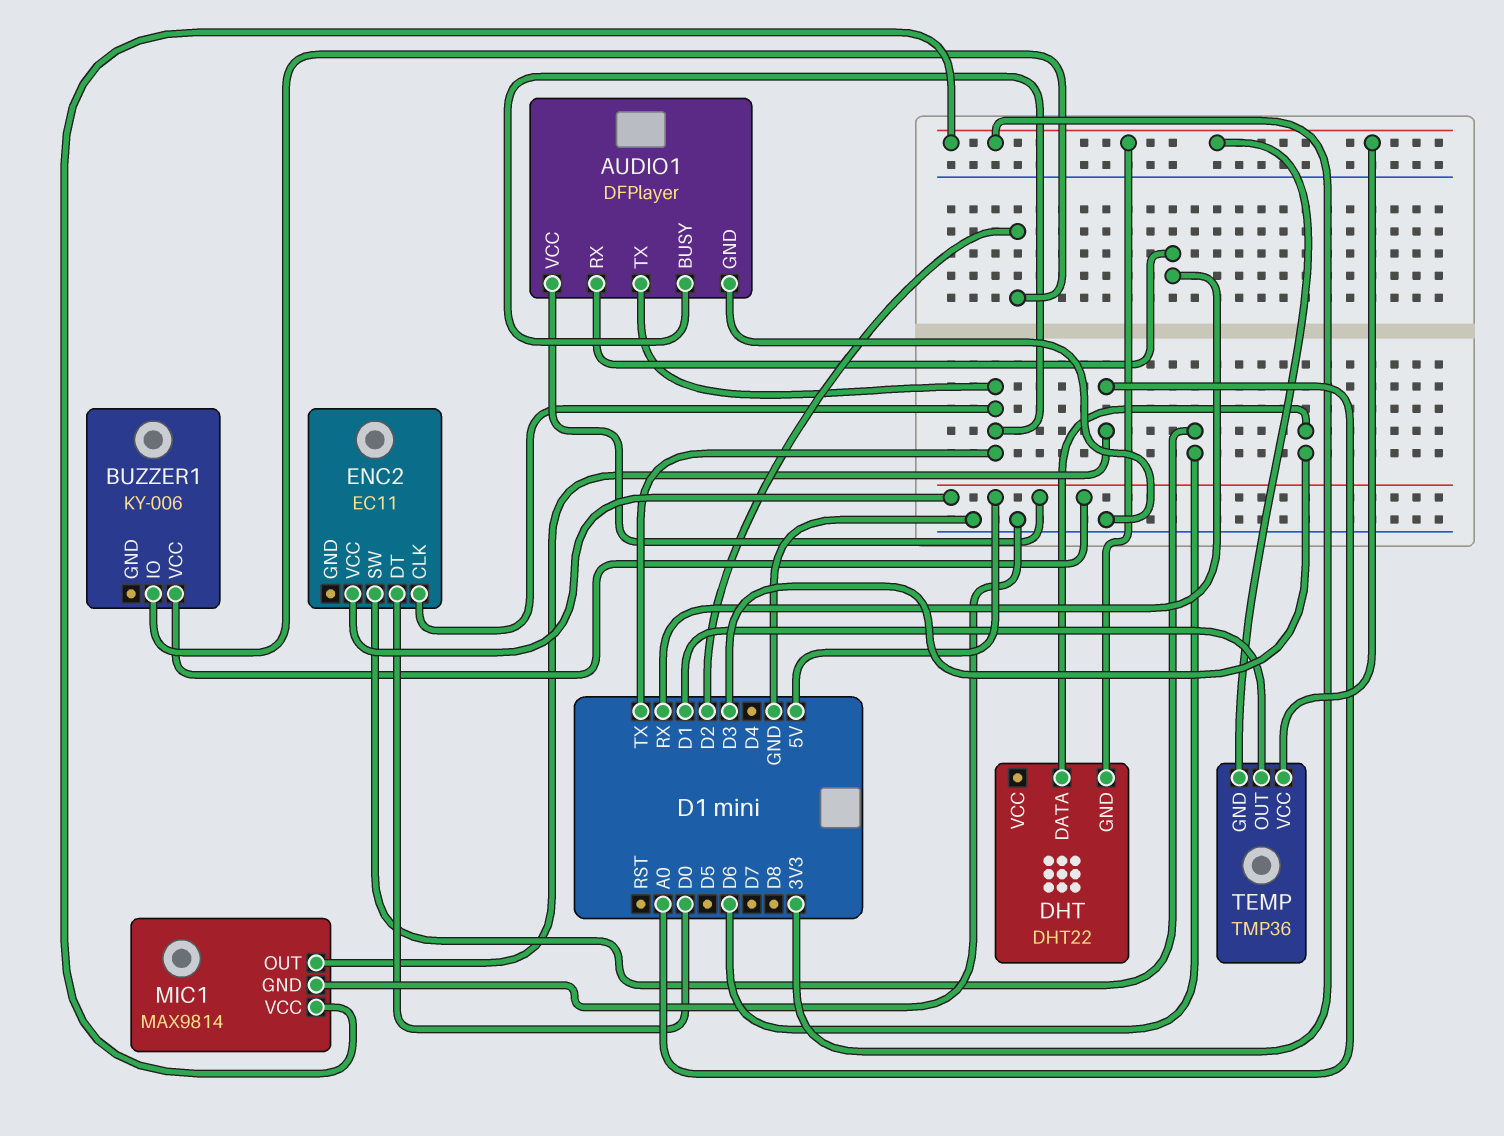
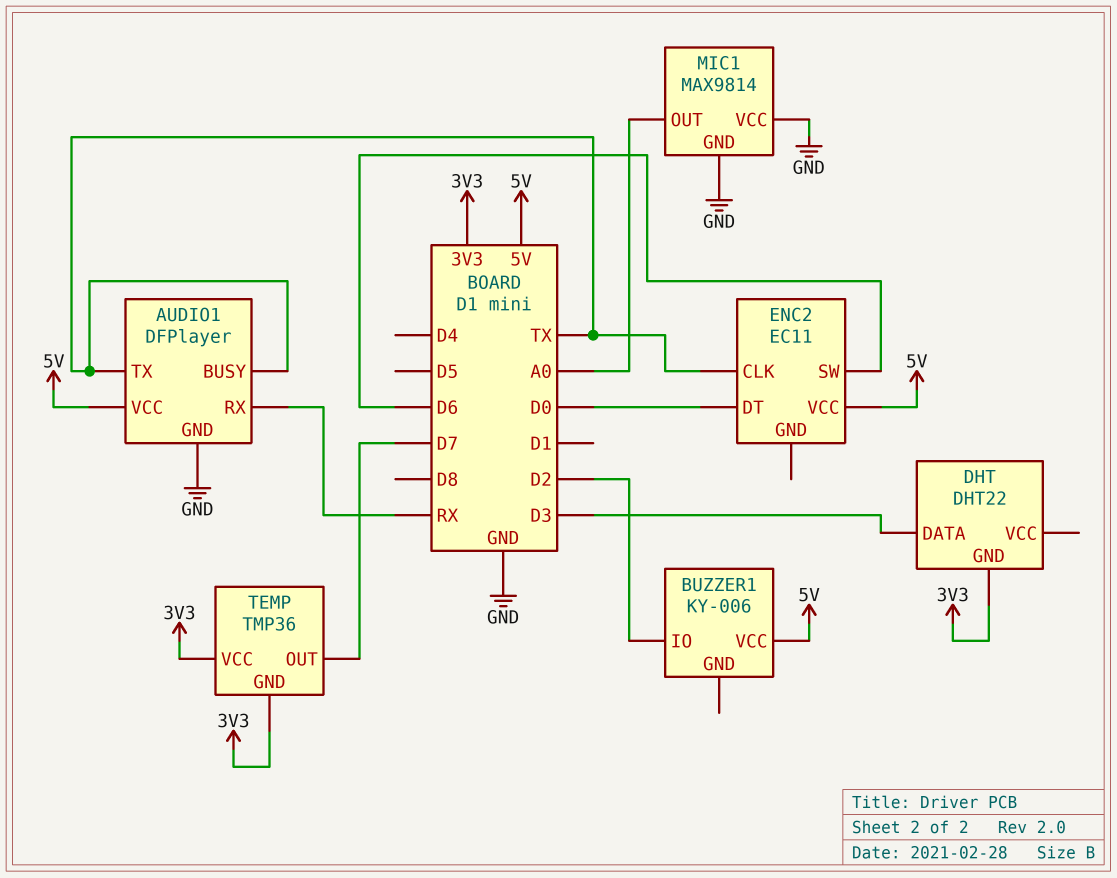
MIC1 pin VCC: 3V3 -> GND
TEMP pin OUT: D1 -> D7

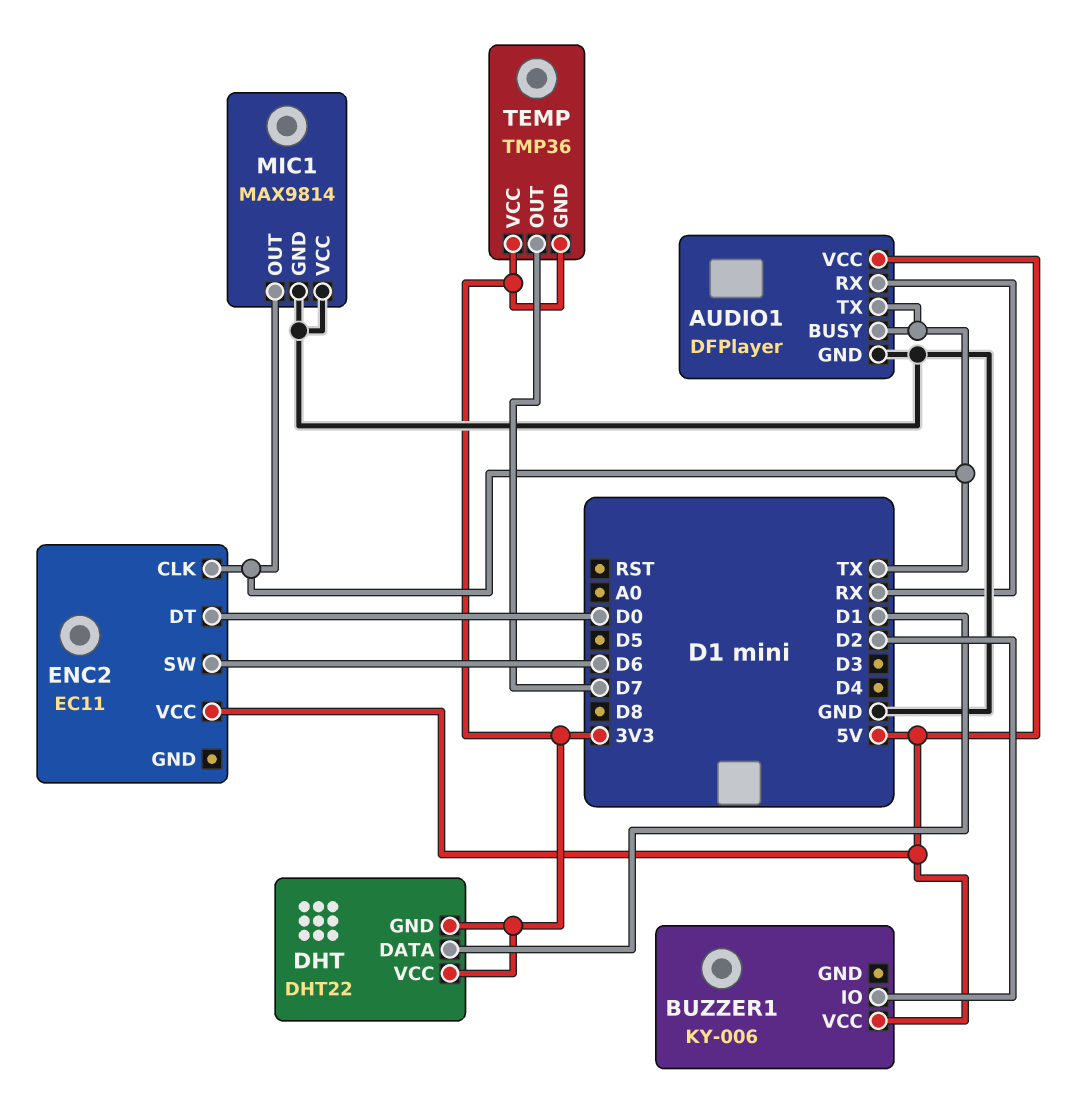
DHT pin DATA: D3 -> D1
DHT pin VCC: none -> 3V3
MIC1 pin OUT: A0 -> TX

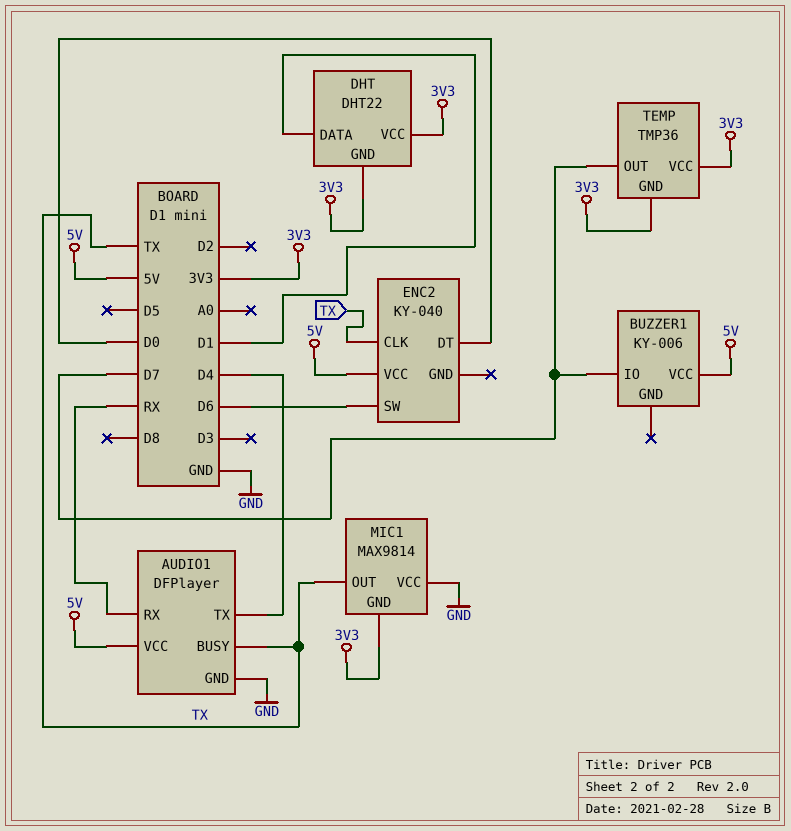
AUDIO1 pin TX: TX -> D4
BUZZER1 pin IO: D2 -> D7
ENC2: EC11 -> KY-040
MIC1 pin GND: GND -> 3V3

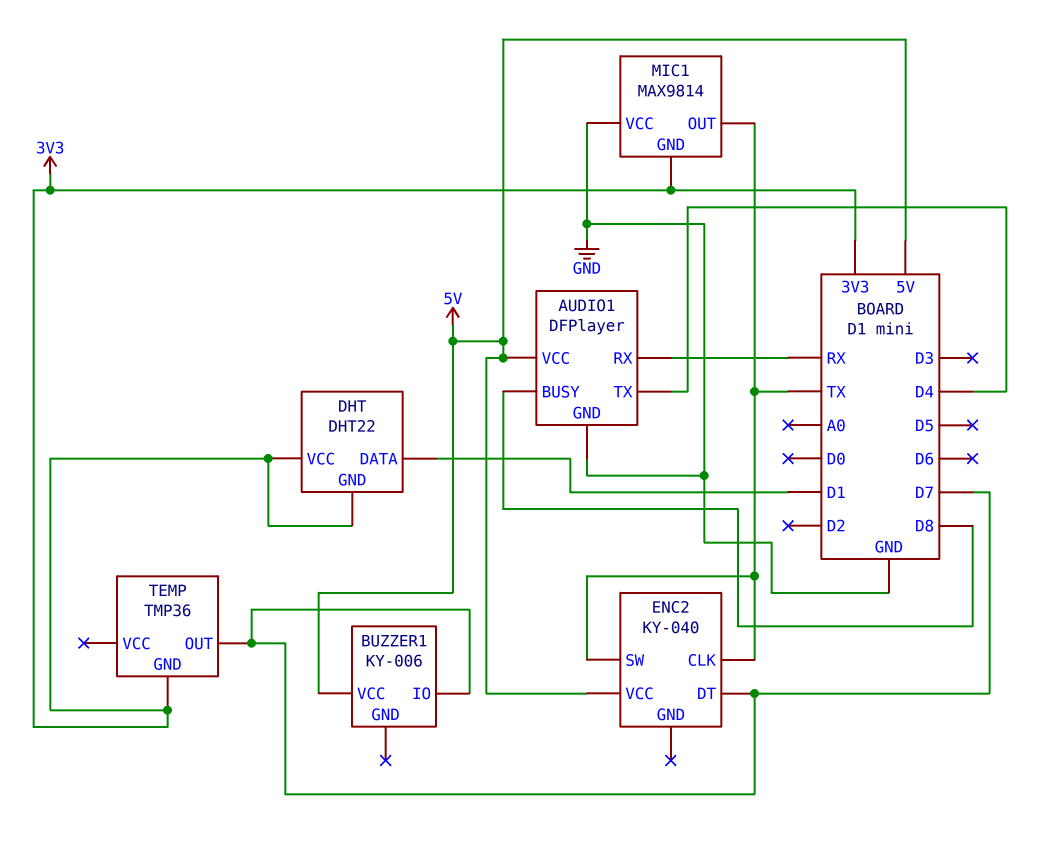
AUDIO1 pin BUSY: TX -> D8
ENC2 pin DT: D0 -> D7
ENC2 pin SW: D6 -> TX
TEMP pin VCC: 3V3 -> none

